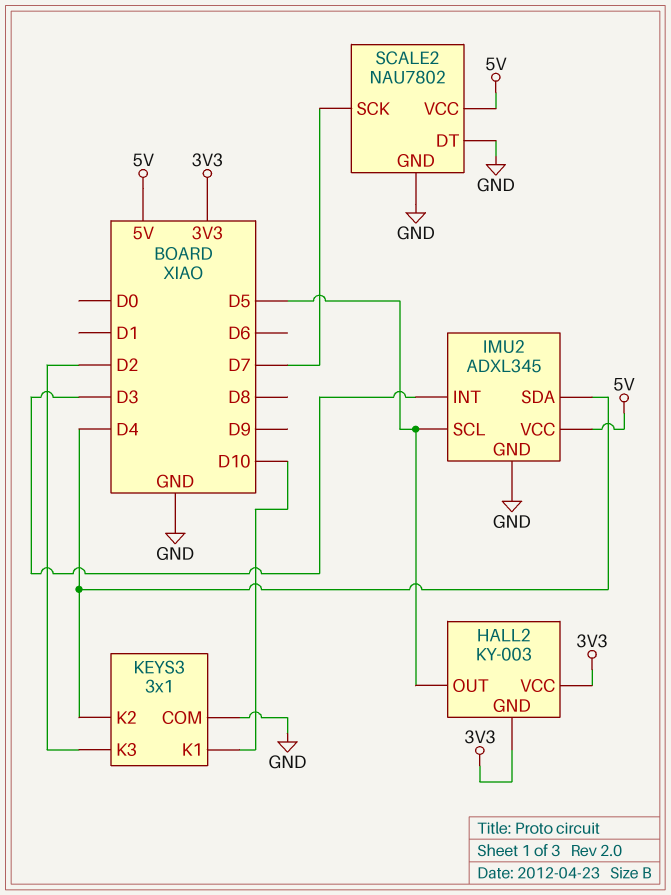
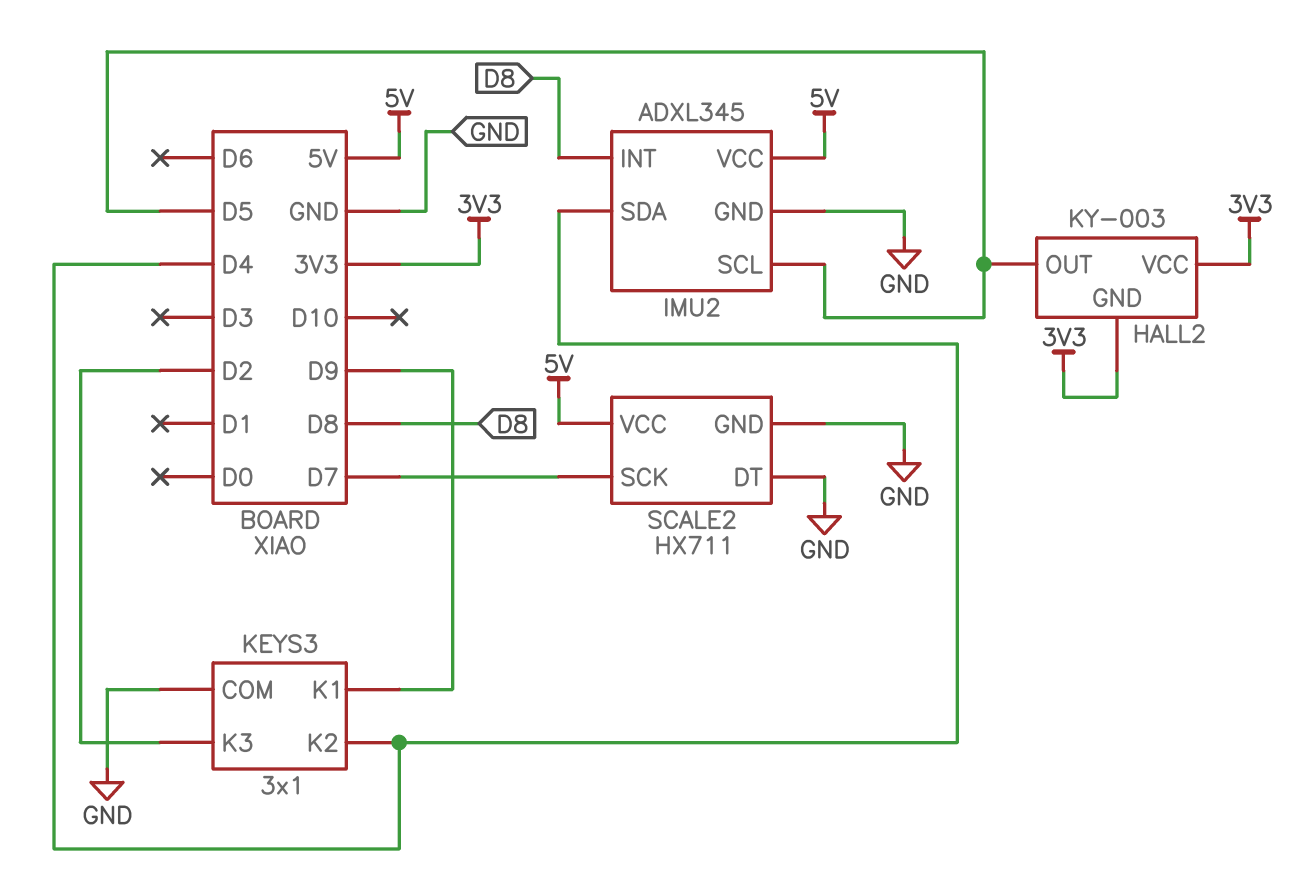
IMU2 pin INT: D3 -> D8
KEYS3 pin K1: D10 -> D9
SCALE2: NAU7802 -> HX711

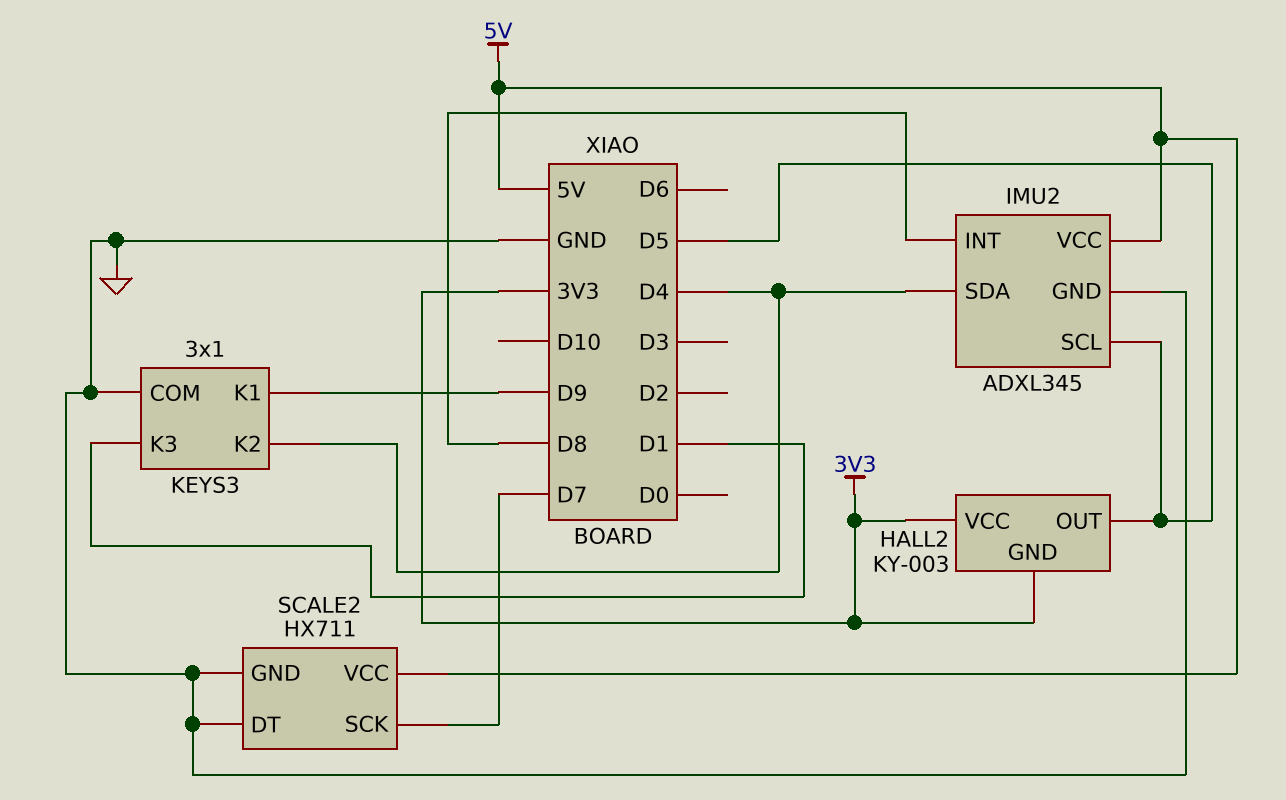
KEYS3 pin K3: D2 -> D1

